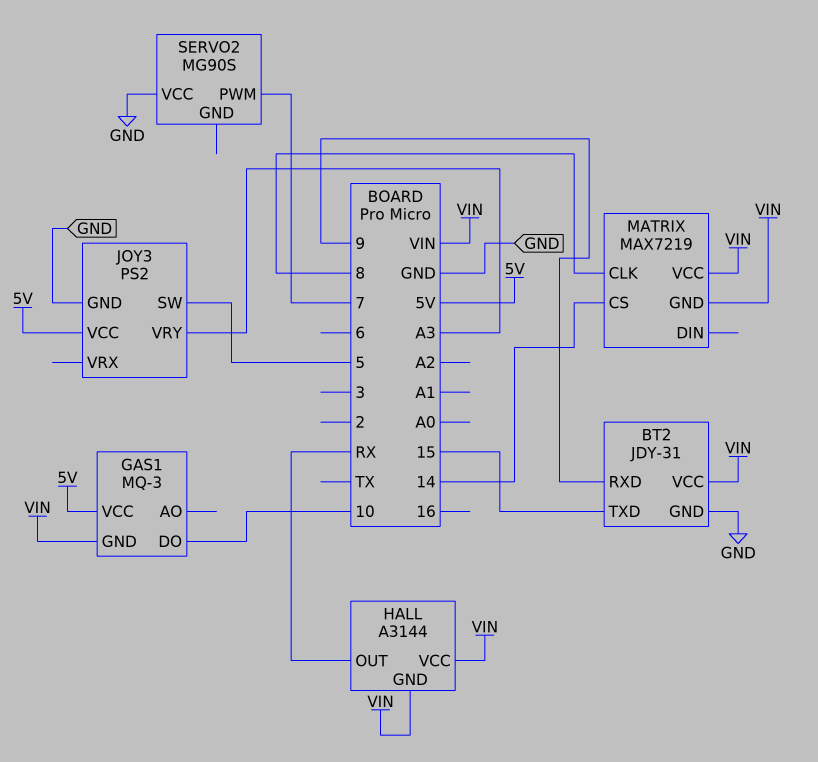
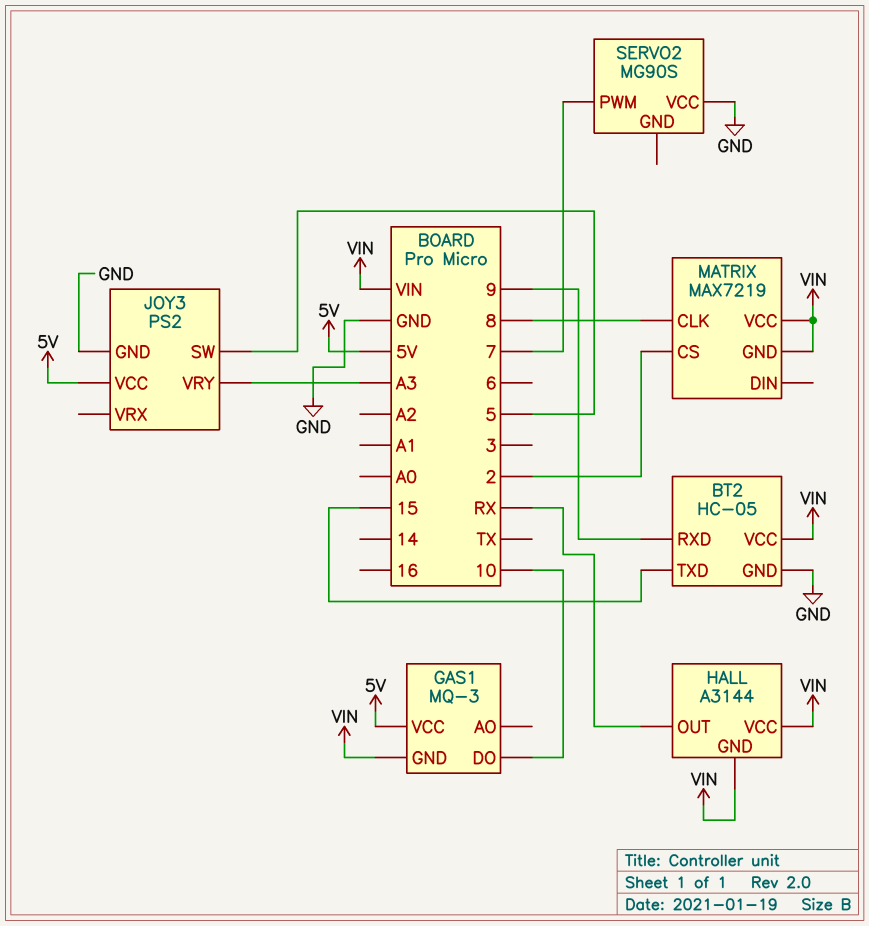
BT2: JDY-31 -> HC-05
MATRIX pin CS: 14 -> 2

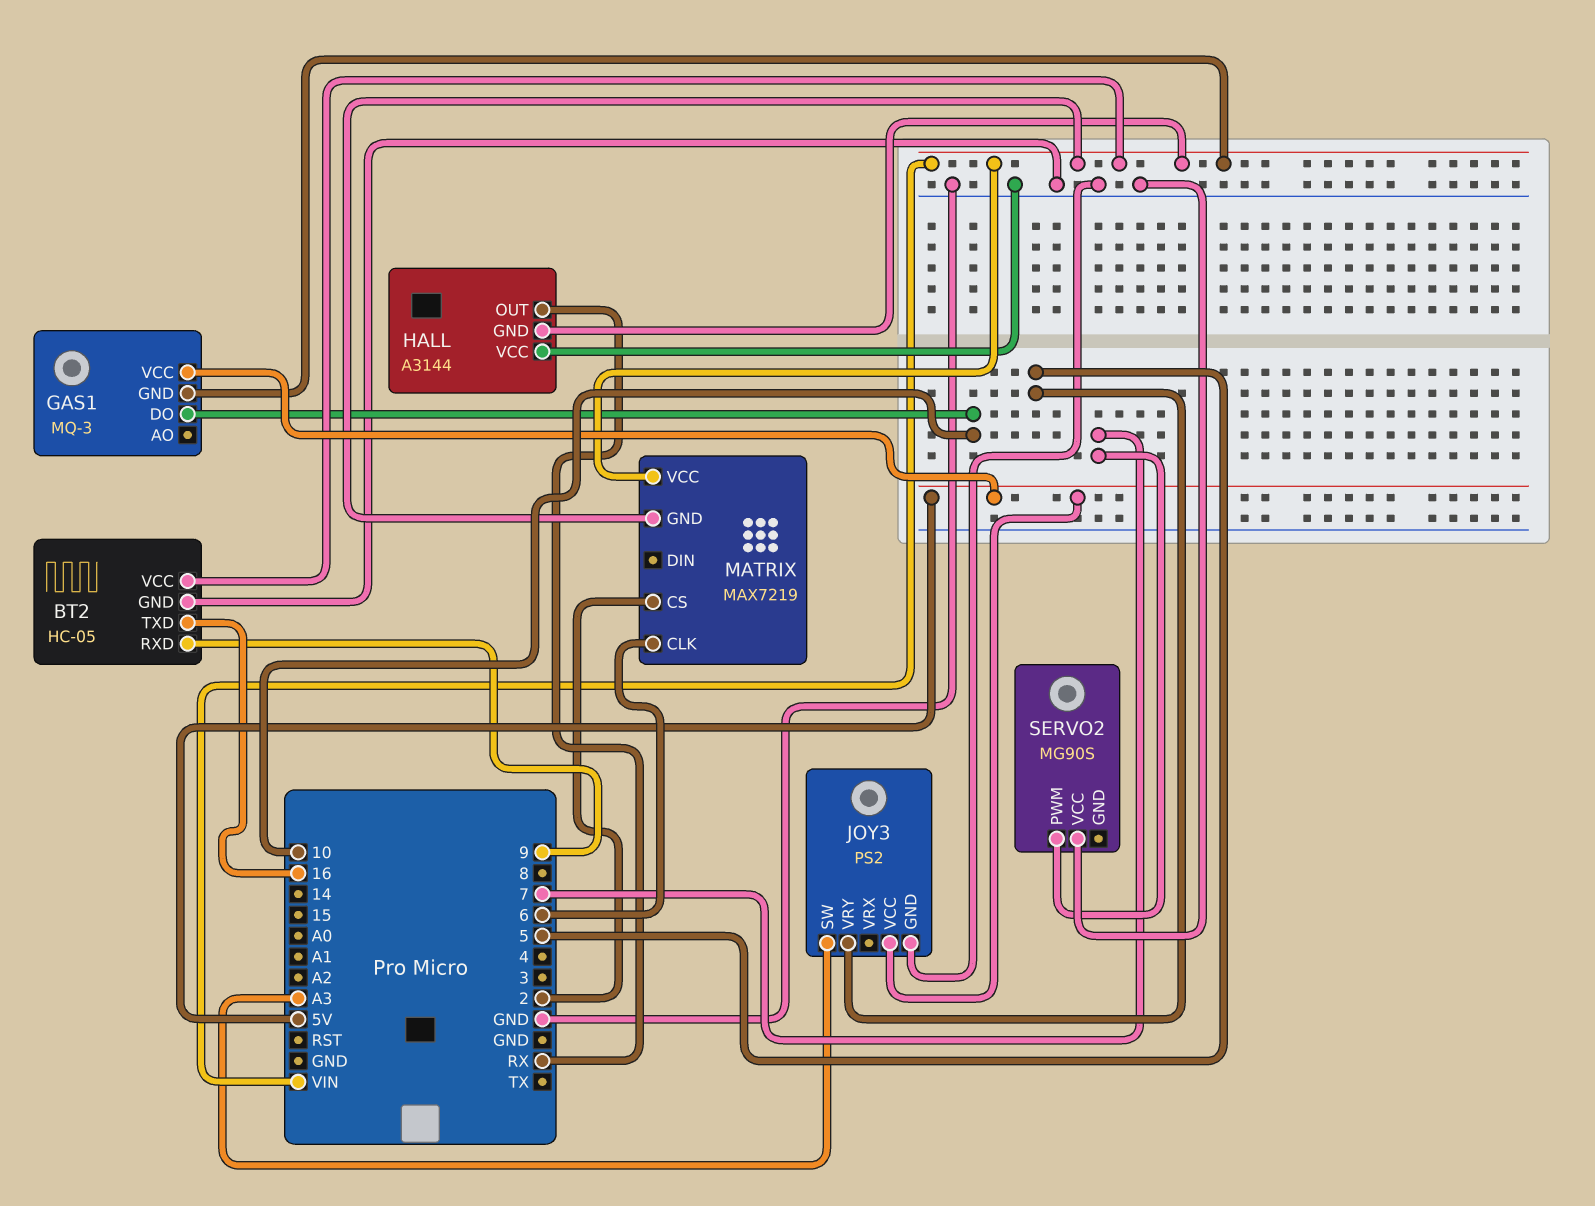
BT2 pin TXD: 15 -> 16
HALL pin VCC: VIN -> GND
JOY3 pin SW: 5 -> A3
JOY3 pin VRY: A3 -> 5
MATRIX pin CLK: 8 -> 6

